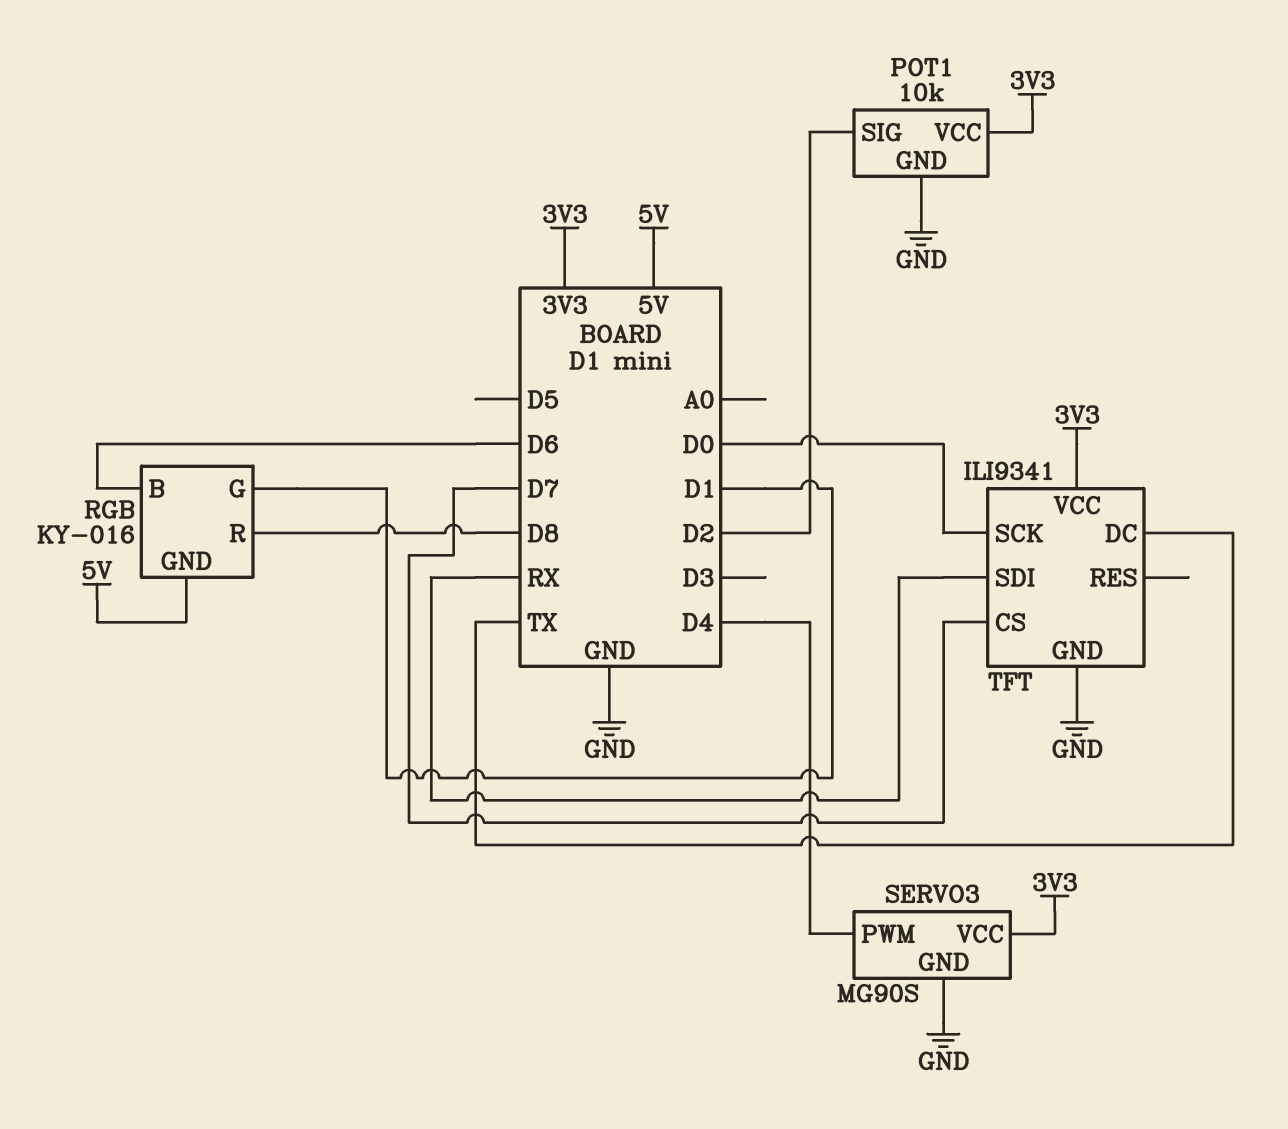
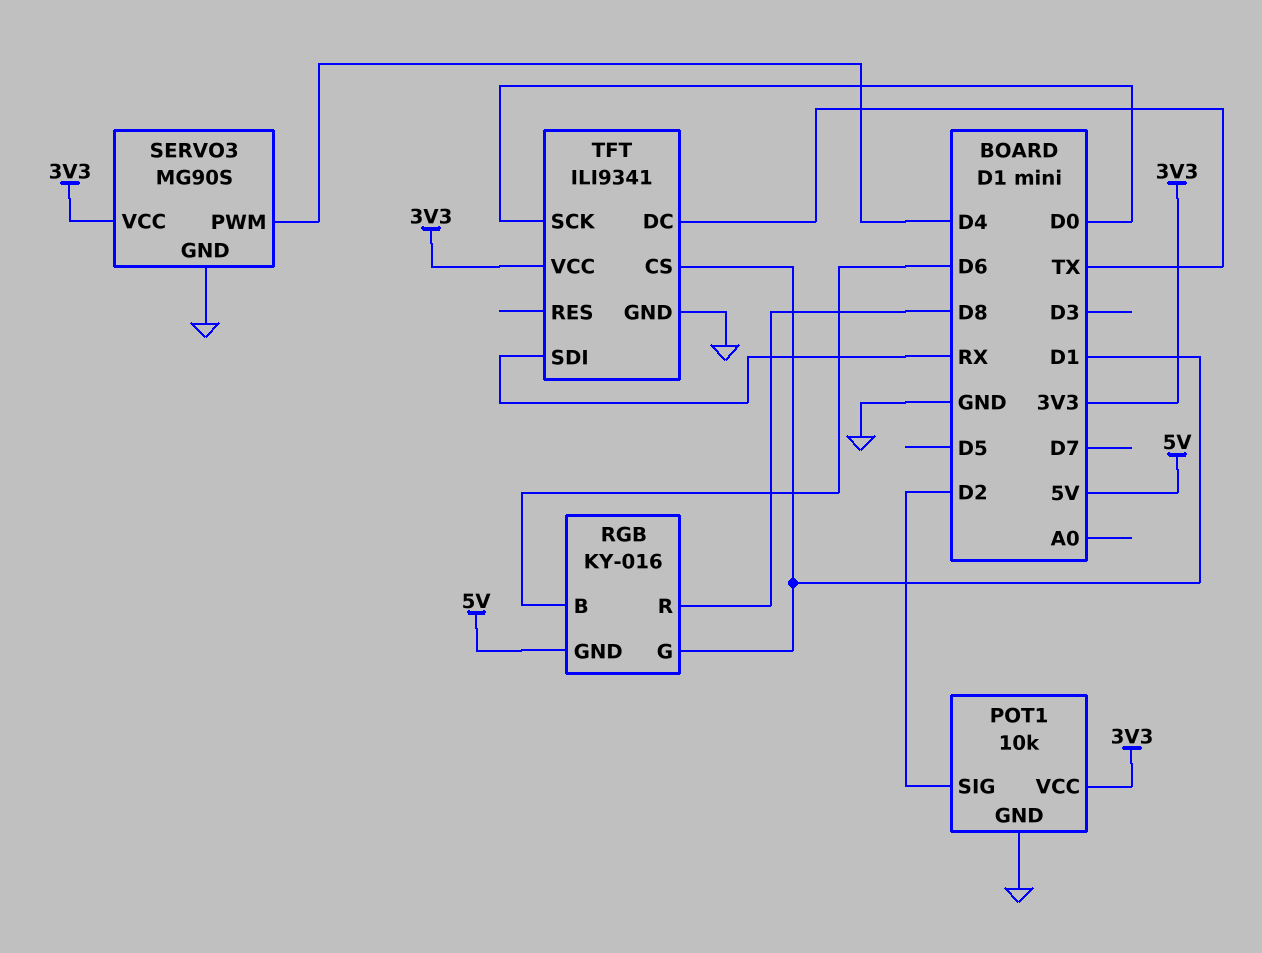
TFT pin CS: D7 -> D1

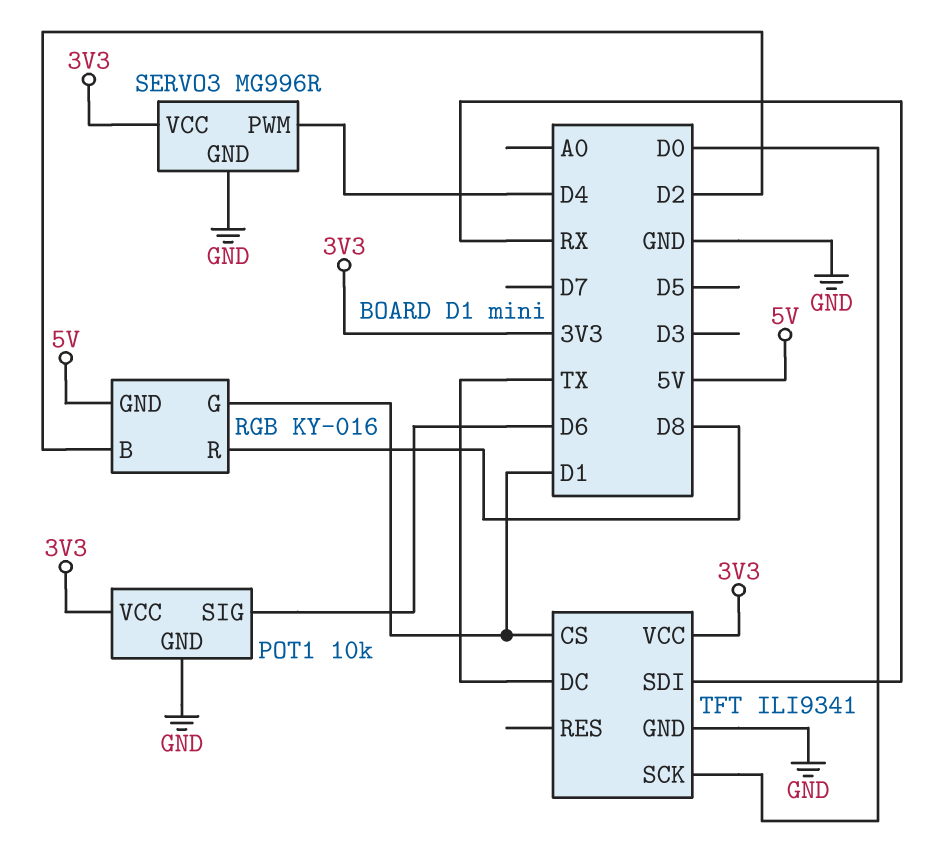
POT1 pin SIG: D2 -> D6
RGB pin B: D6 -> D2
SERVO3: MG90S -> MG996R

